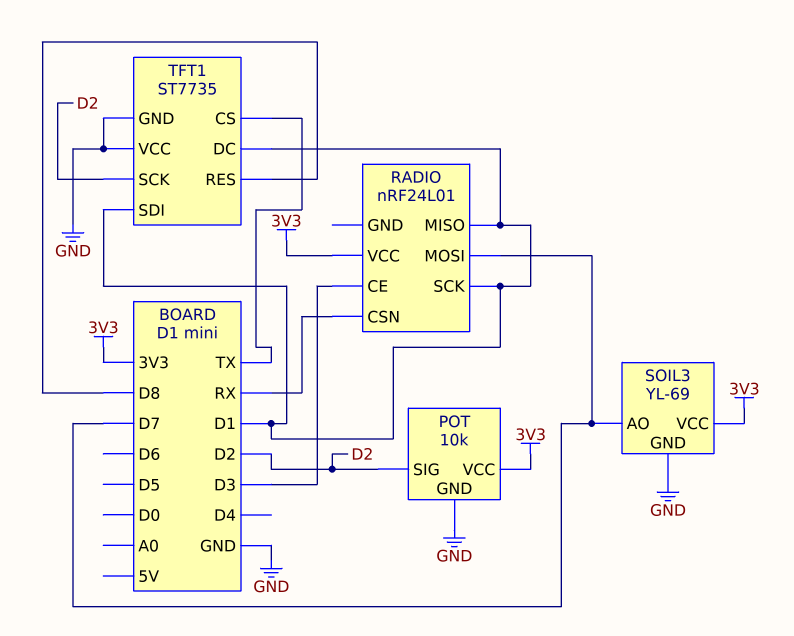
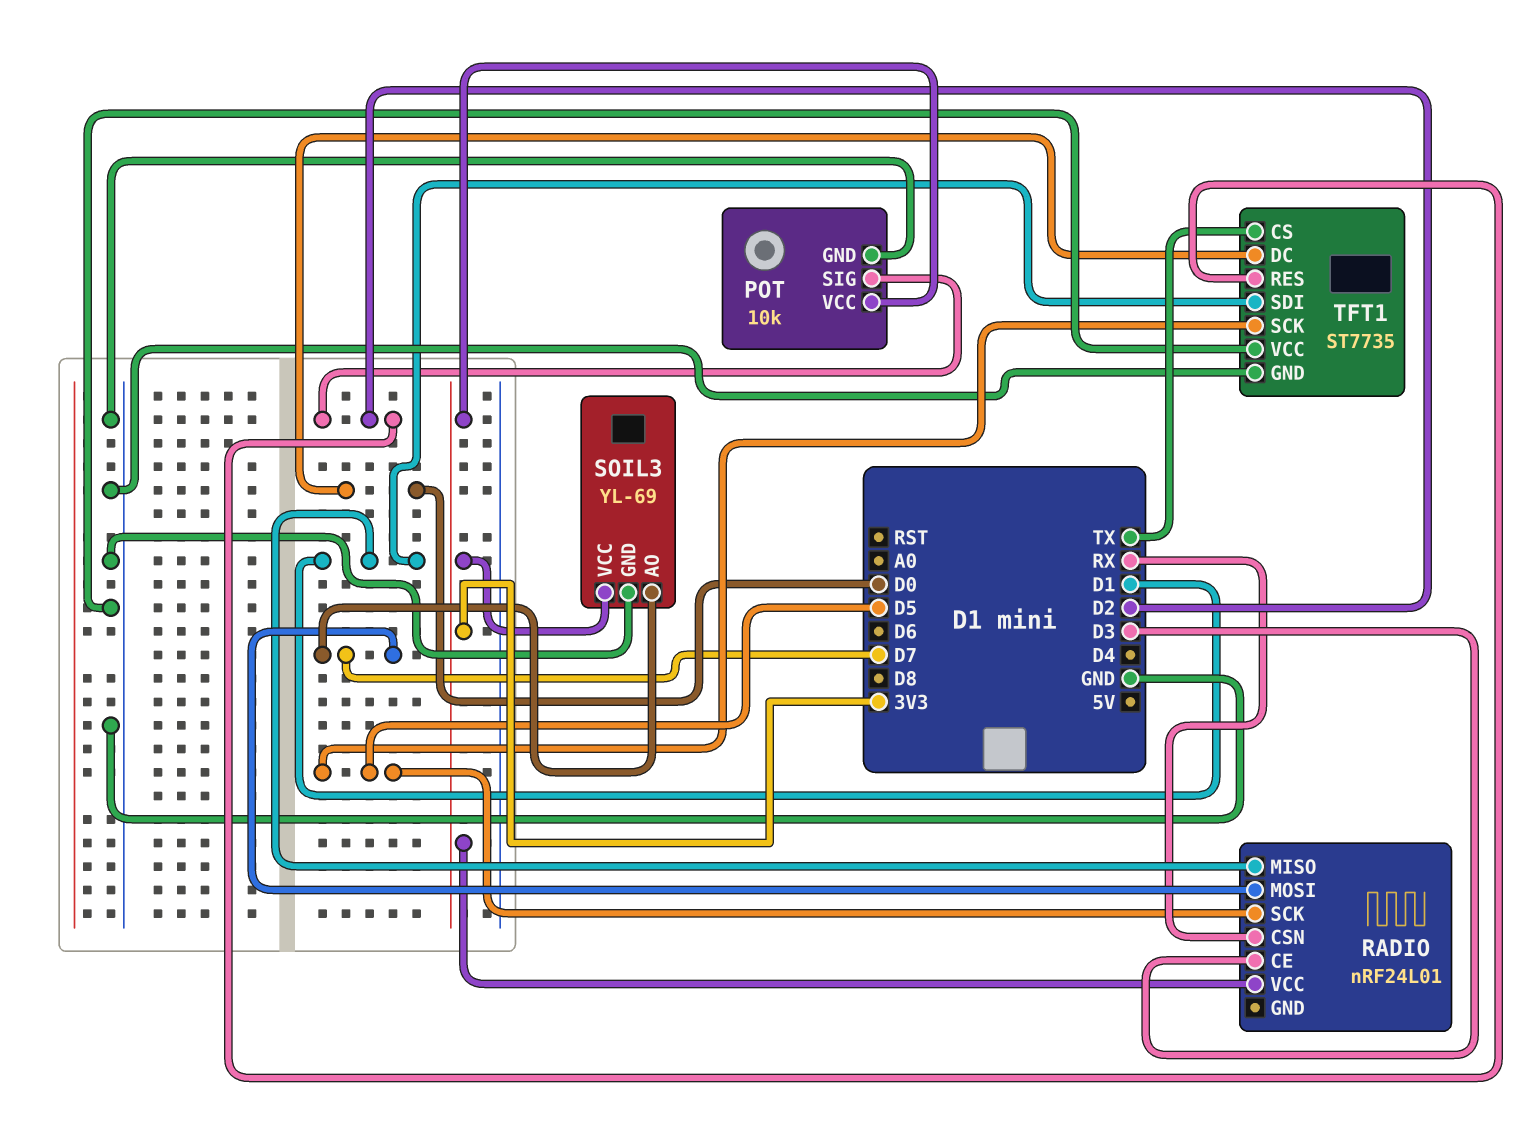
RADIO pin SCK: D1 -> D5
TFT1 pin DC: D1 -> D0
TFT1 pin RES: D8 -> D2
TFT1 pin SCK: D2 -> D5

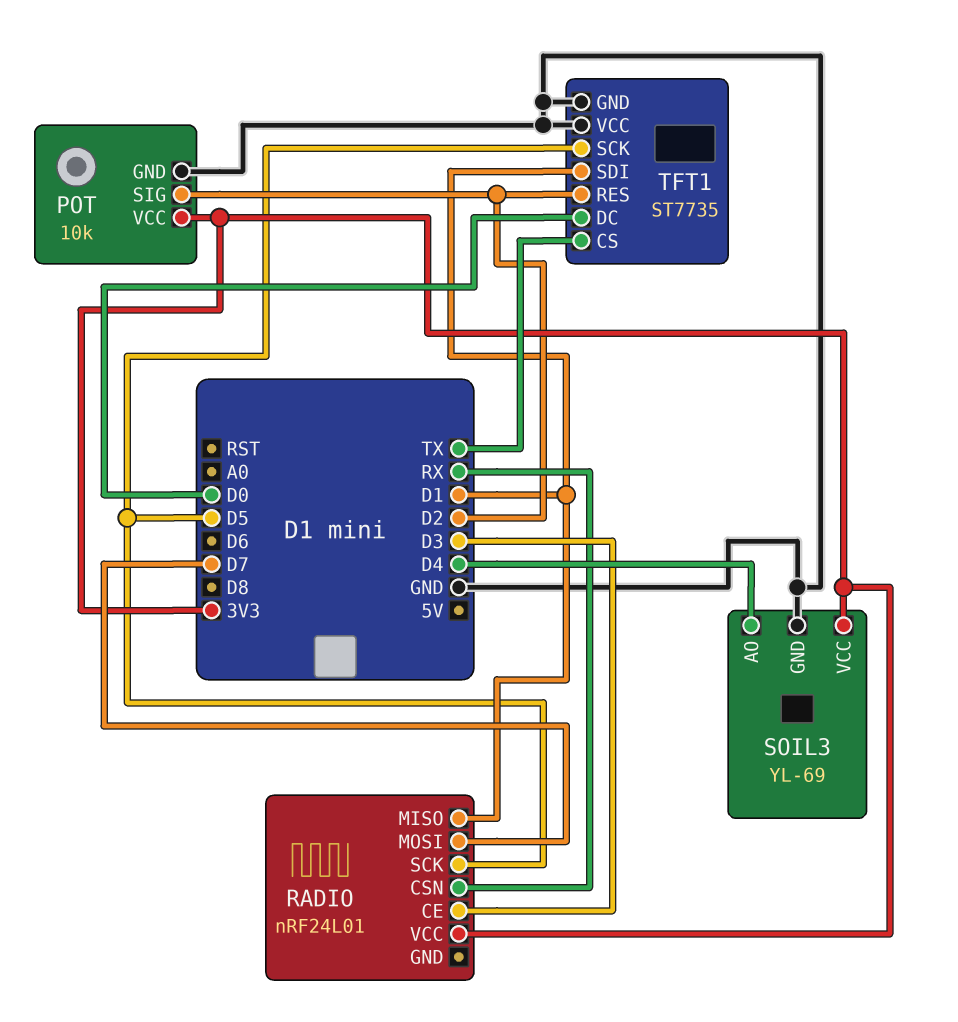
SOIL3 pin AO: D7 -> D4

